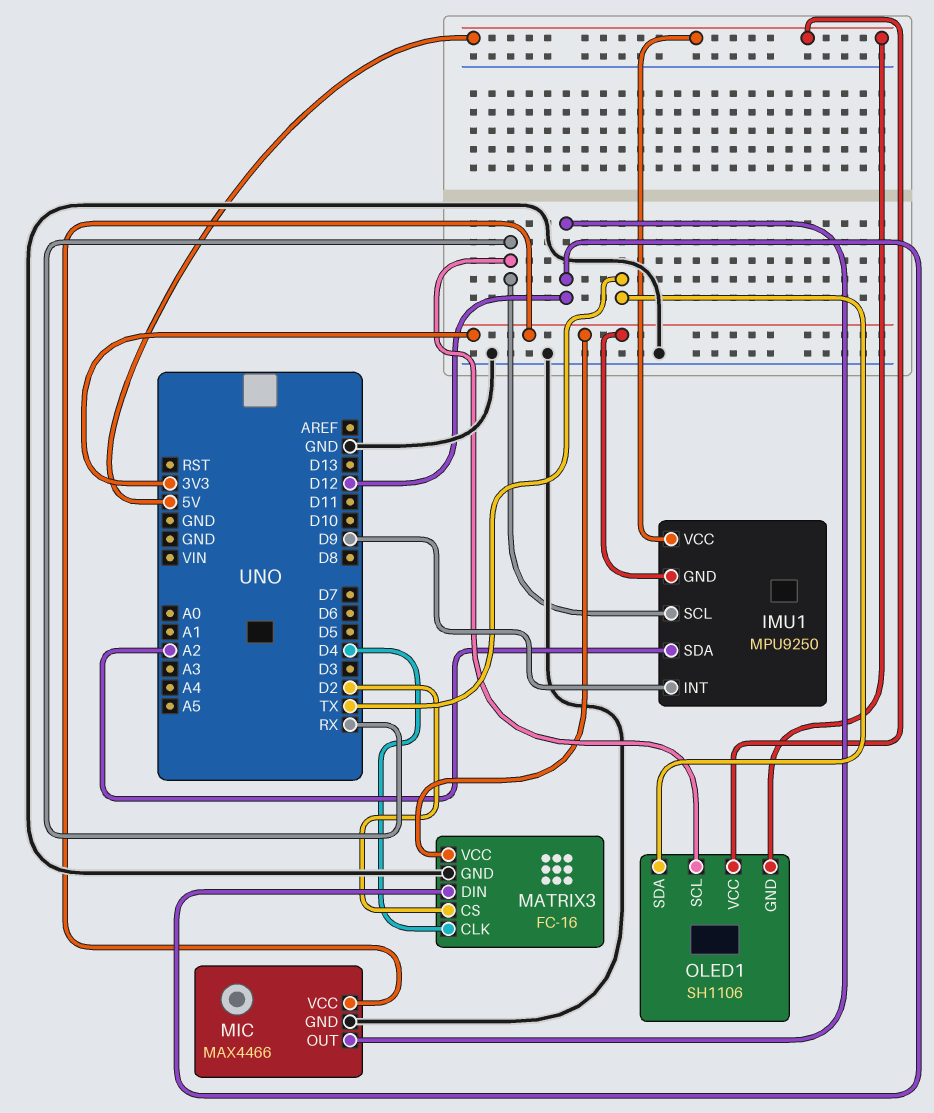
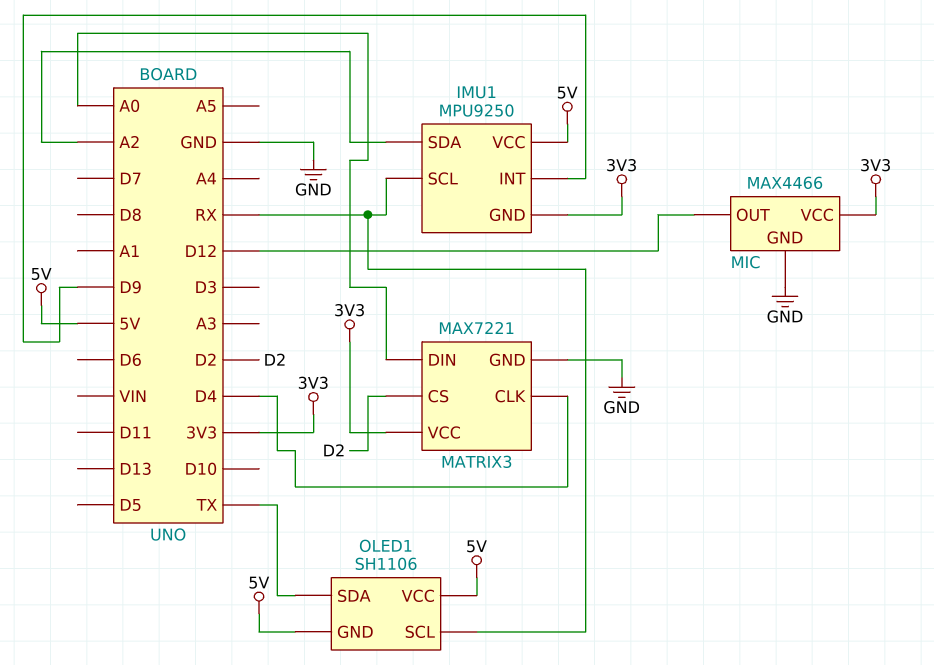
MATRIX3: FC-16 -> MAX7221
MATRIX3 pin DIN: D12 -> A0

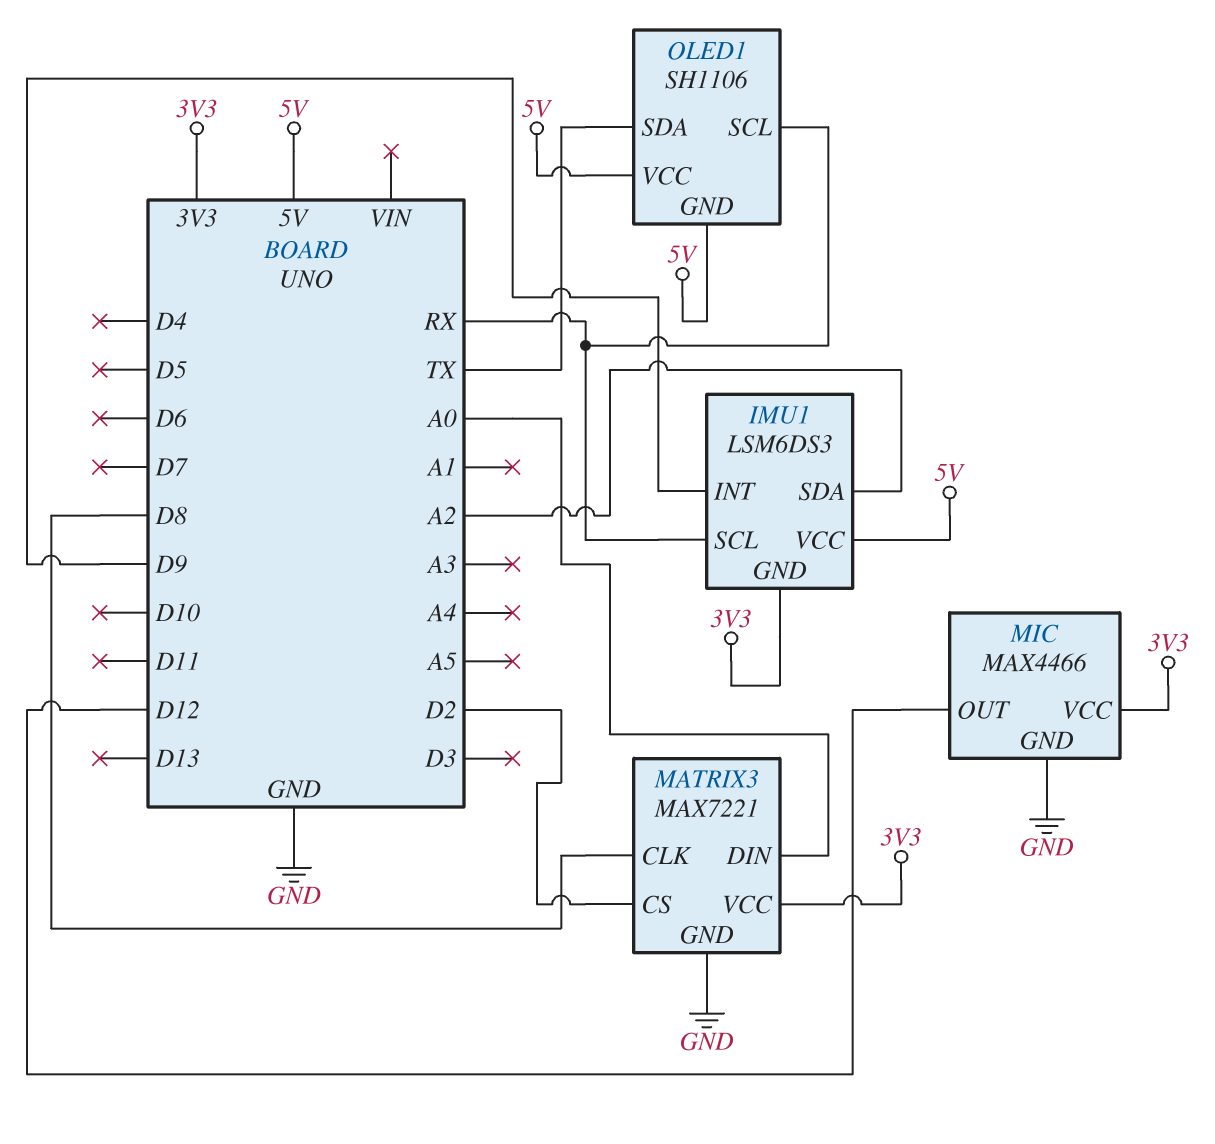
IMU1: MPU9250 -> LSM6DS3
MATRIX3 pin CLK: D4 -> D8

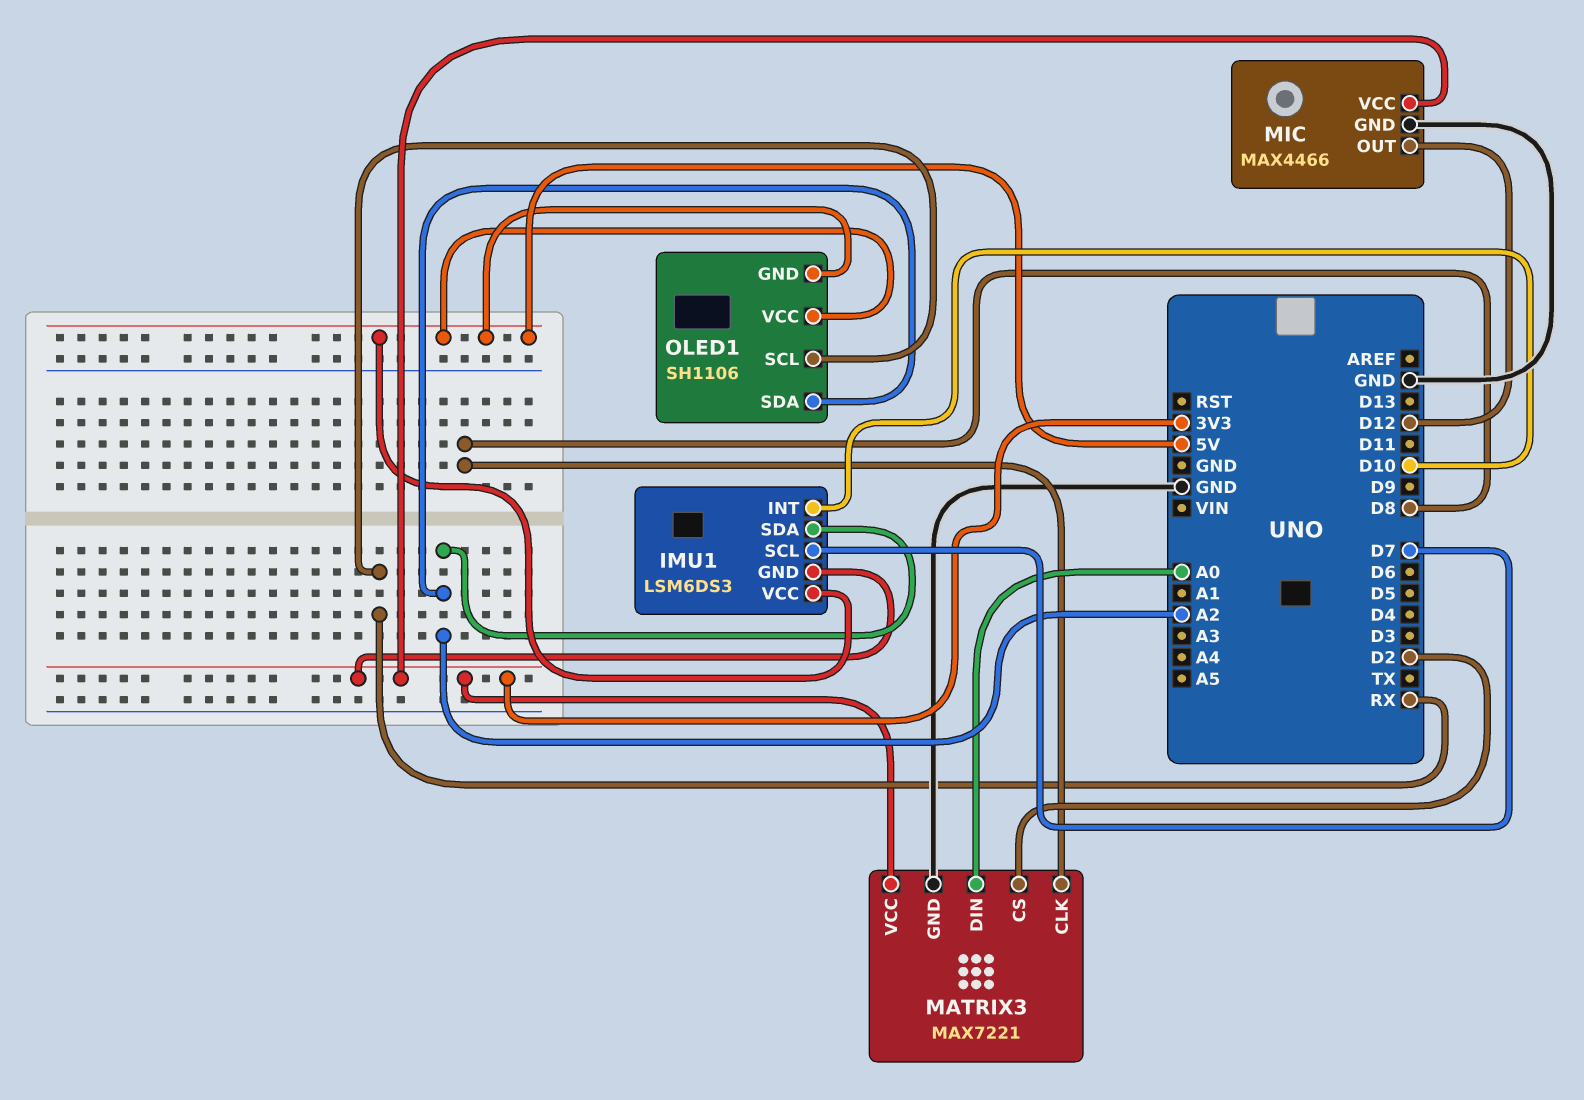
IMU1 pin INT: D9 -> D10
IMU1 pin SCL: RX -> D7
OLED1 pin SDA: TX -> A2

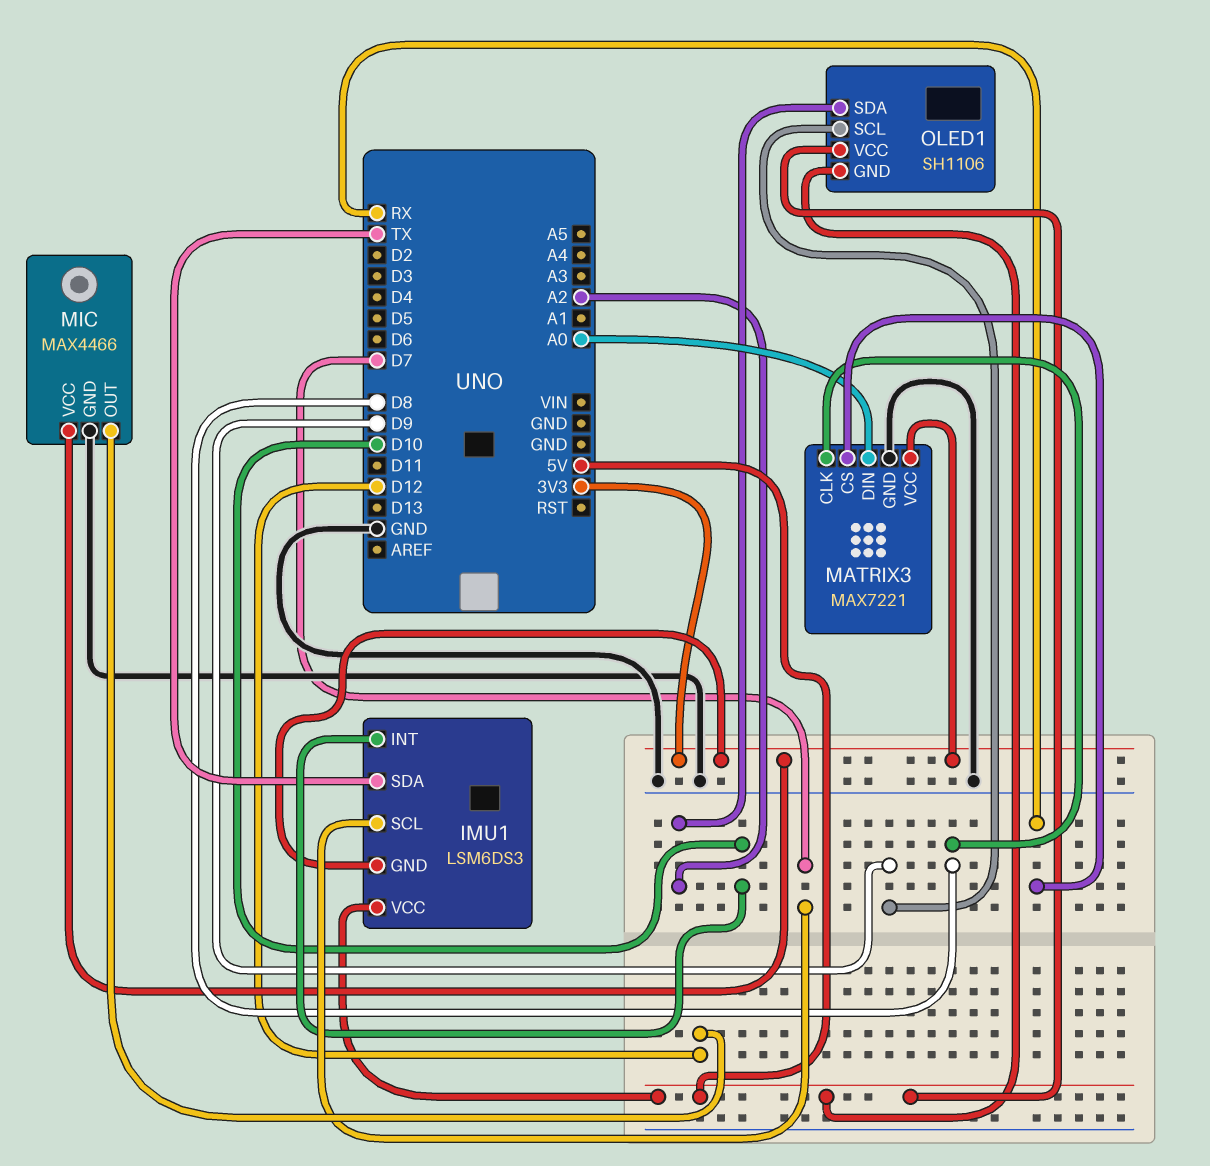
IMU1 pin SDA: A2 -> TX
MATRIX3 pin CS: D2 -> RX
OLED1 pin SCL: RX -> D9

